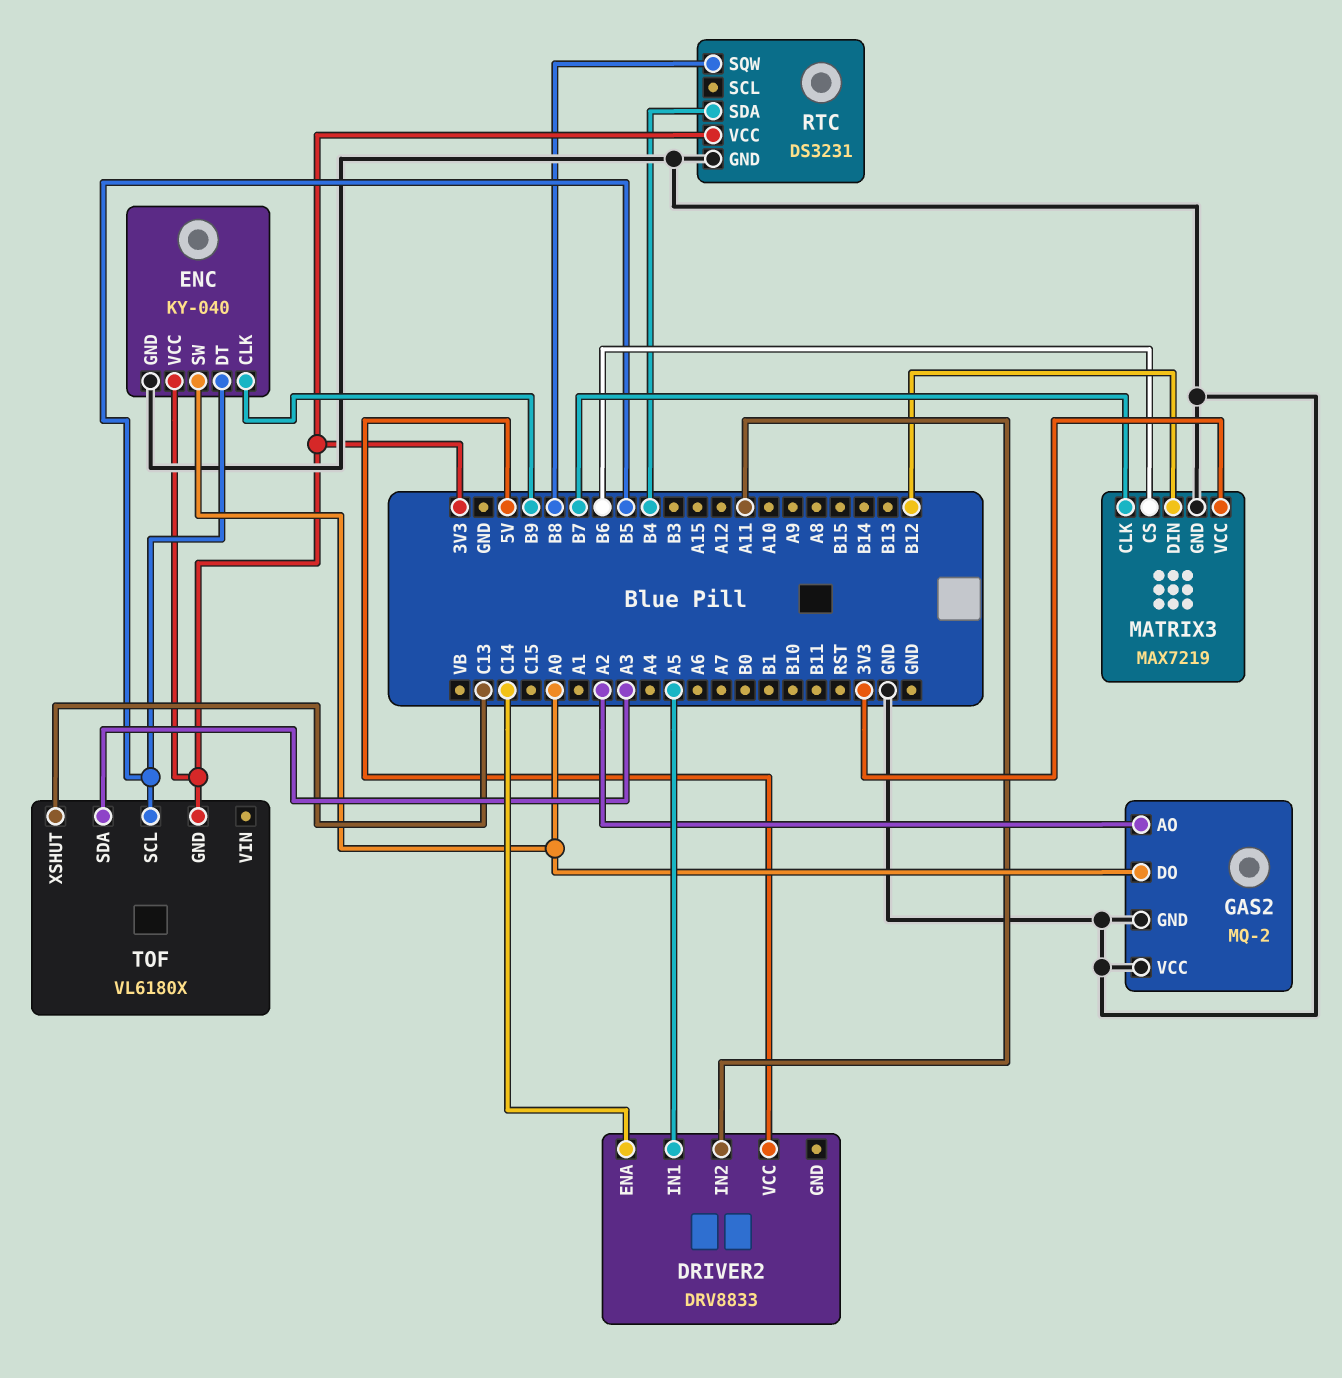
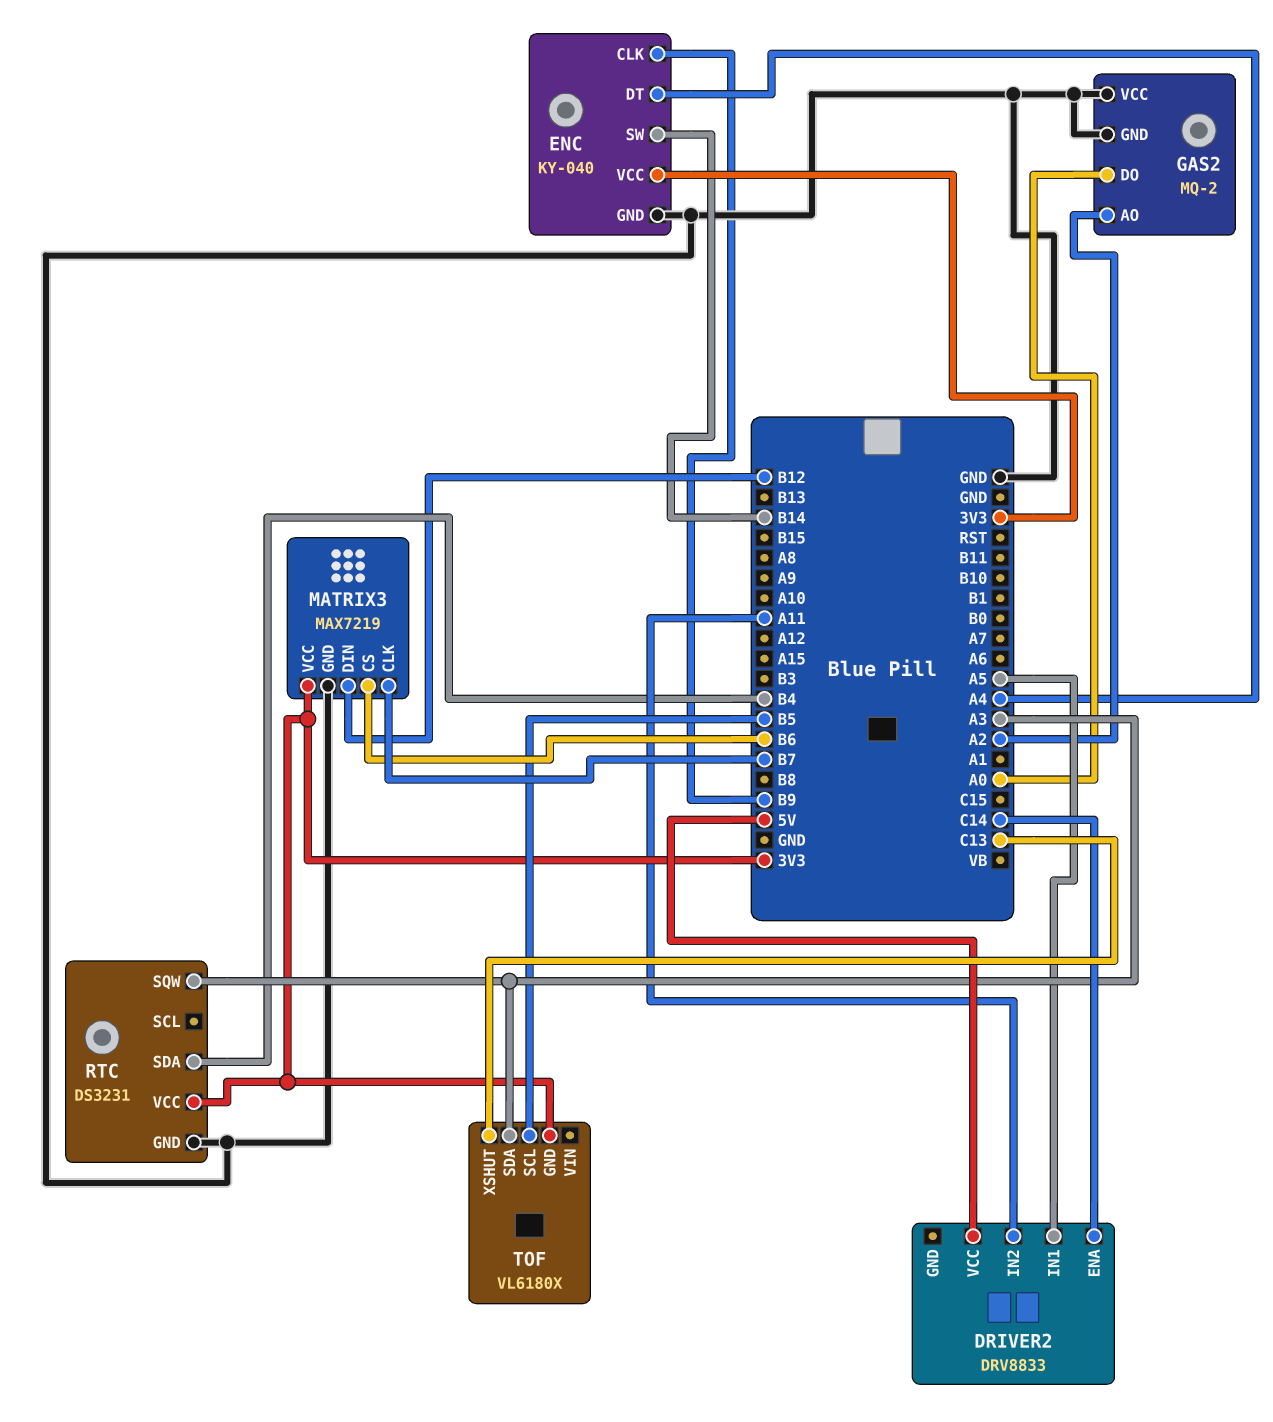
ENC pin DT: B5 -> A4
ENC pin SW: A0 -> B14
RTC pin SQW: B8 -> A3

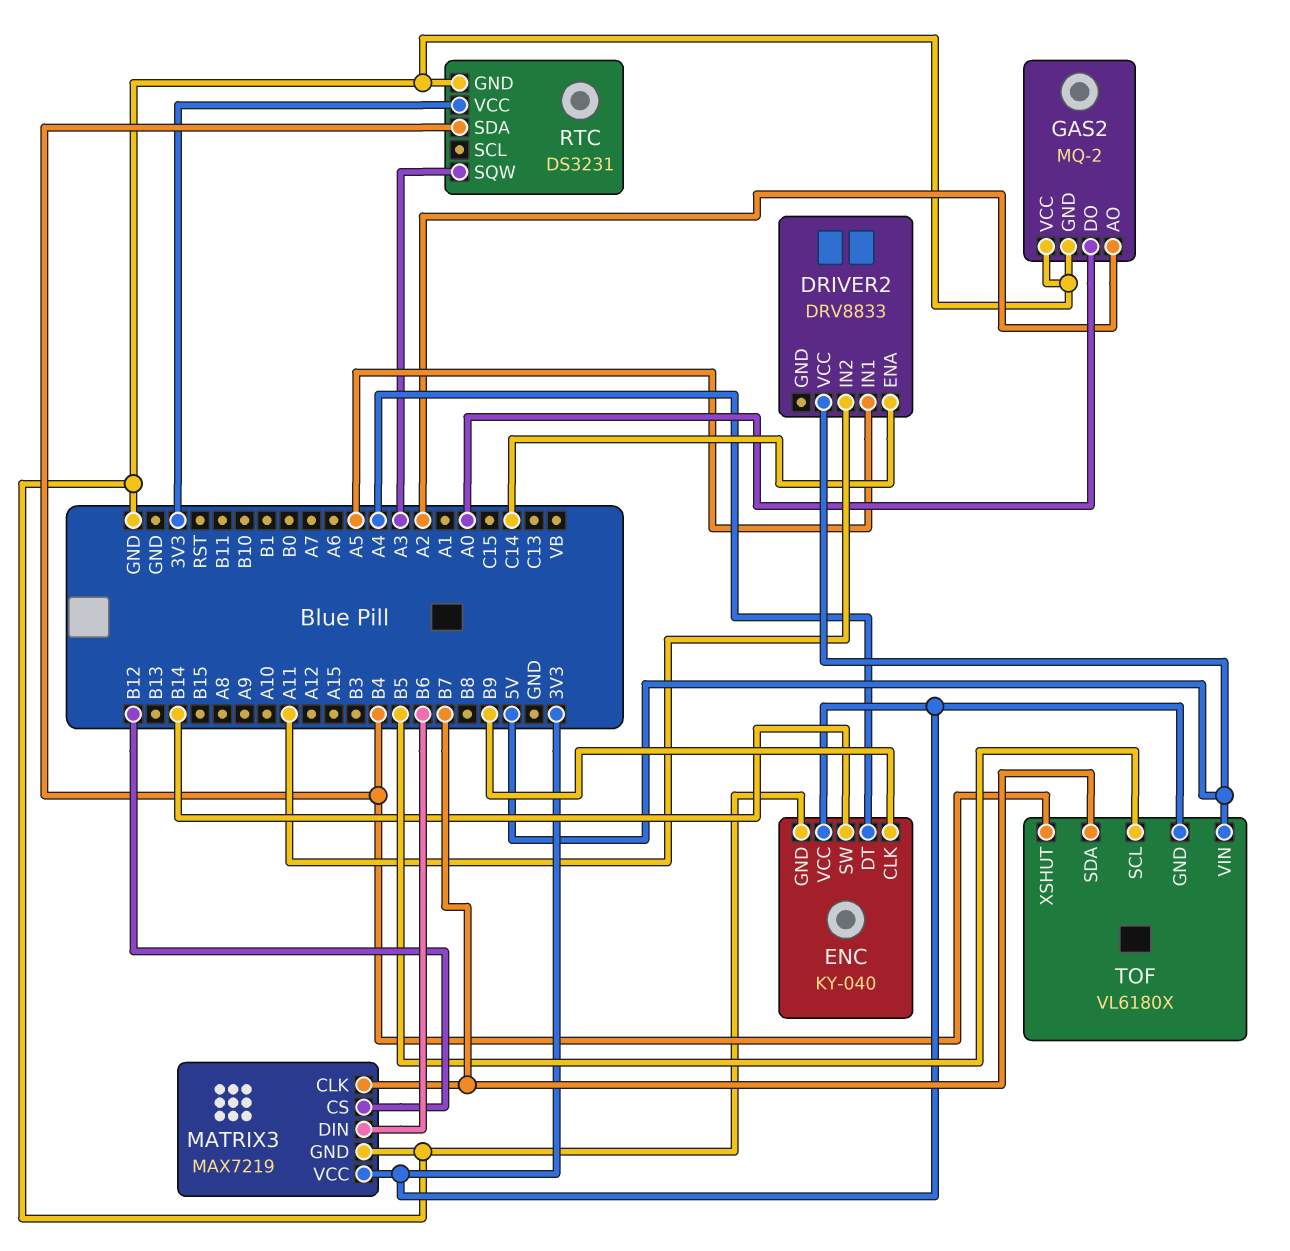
MATRIX3 pin CS: B6 -> B12
MATRIX3 pin DIN: B12 -> B6
TOF pin SDA: A3 -> B7
TOF pin VIN: none -> 5V
TOF pin XSHUT: C13 -> B4

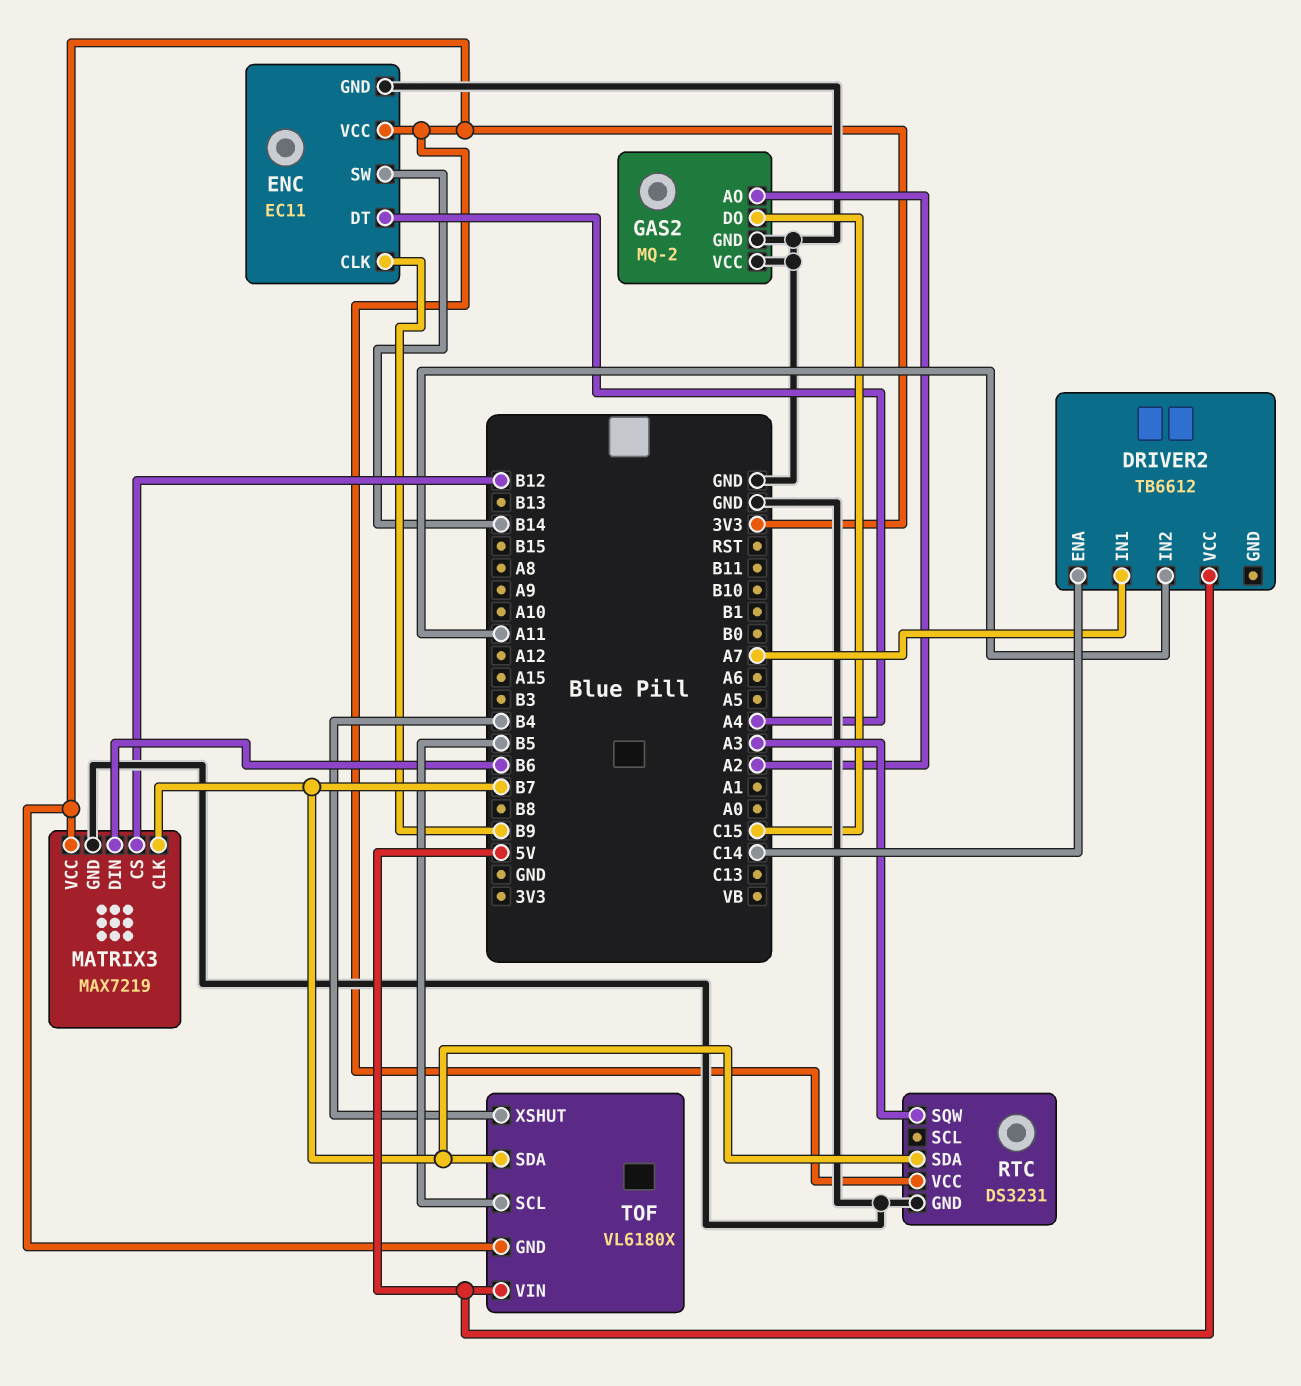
DRIVER2: DRV8833 -> TB6612
DRIVER2 pin IN1: A5 -> A7
ENC: KY-040 -> EC11
GAS2 pin DO: A0 -> C15
RTC pin SDA: B4 -> B7

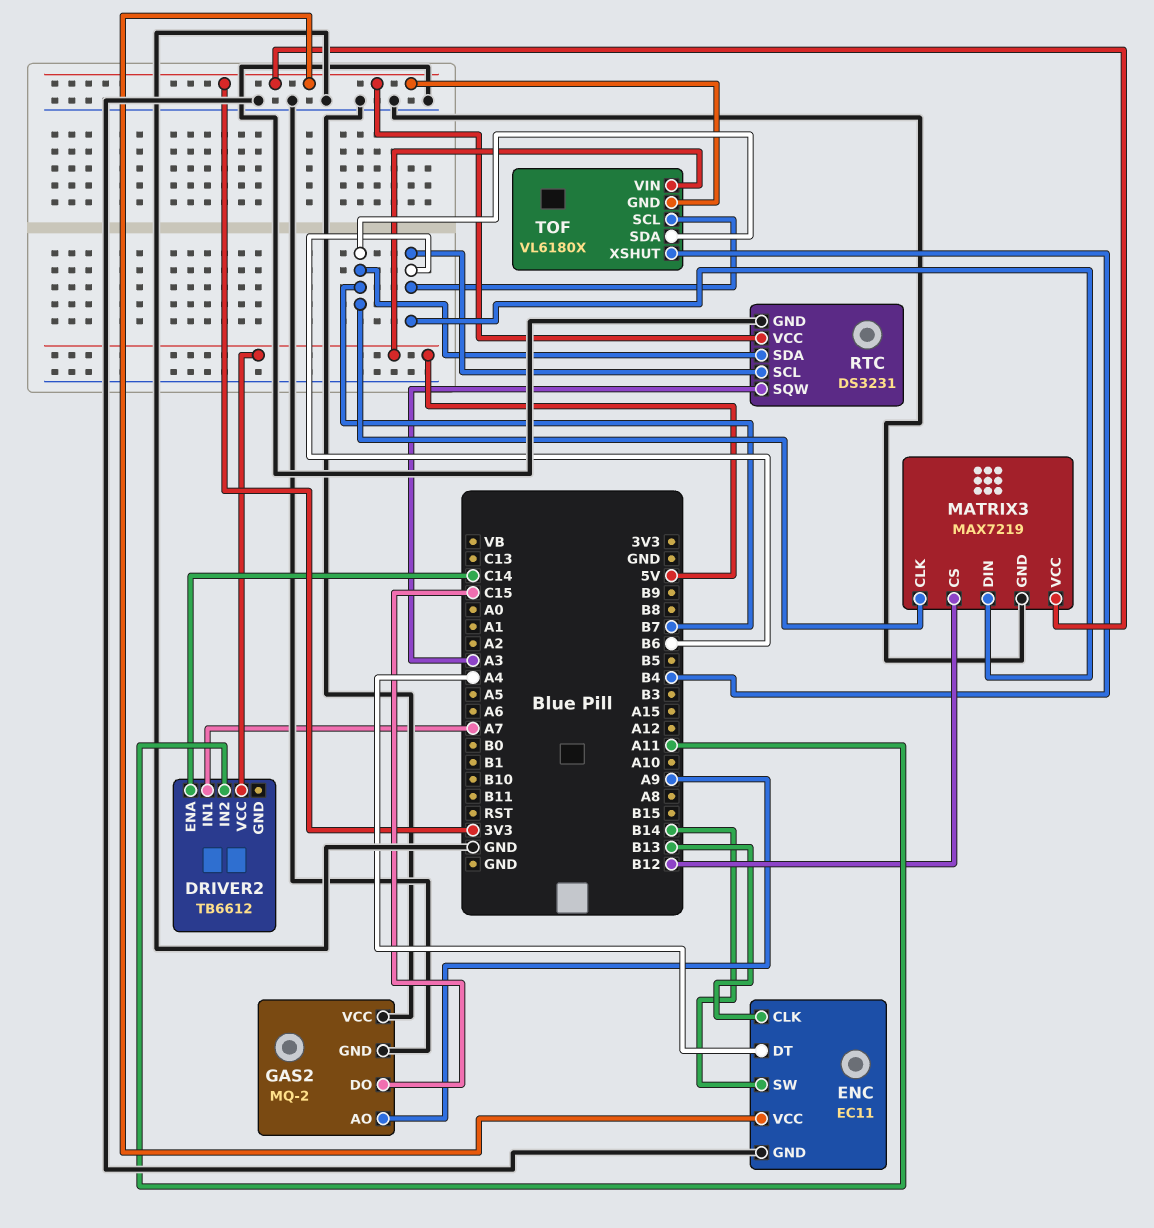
ENC pin CLK: B9 -> B13
GAS2 pin AO: A2 -> A9
RTC pin SCL: none -> B6
TOF pin SCL: B5 -> B6

